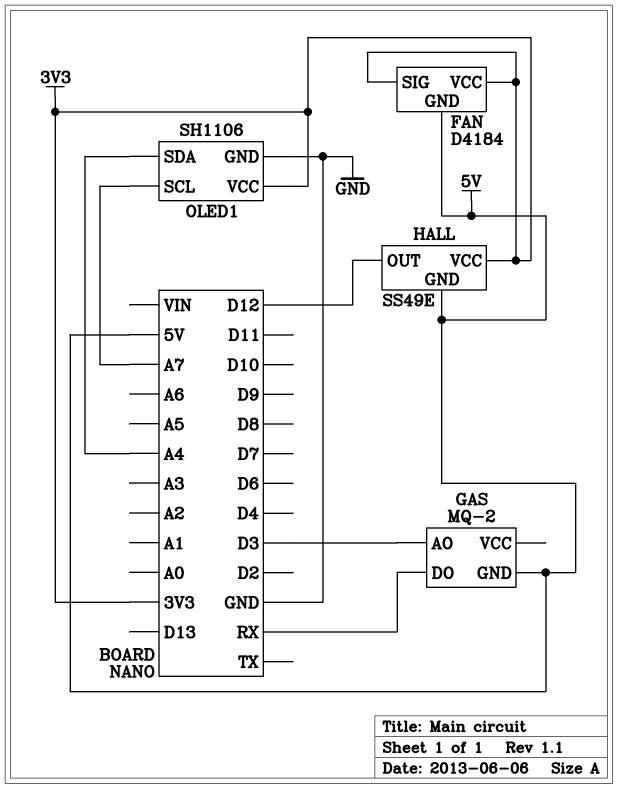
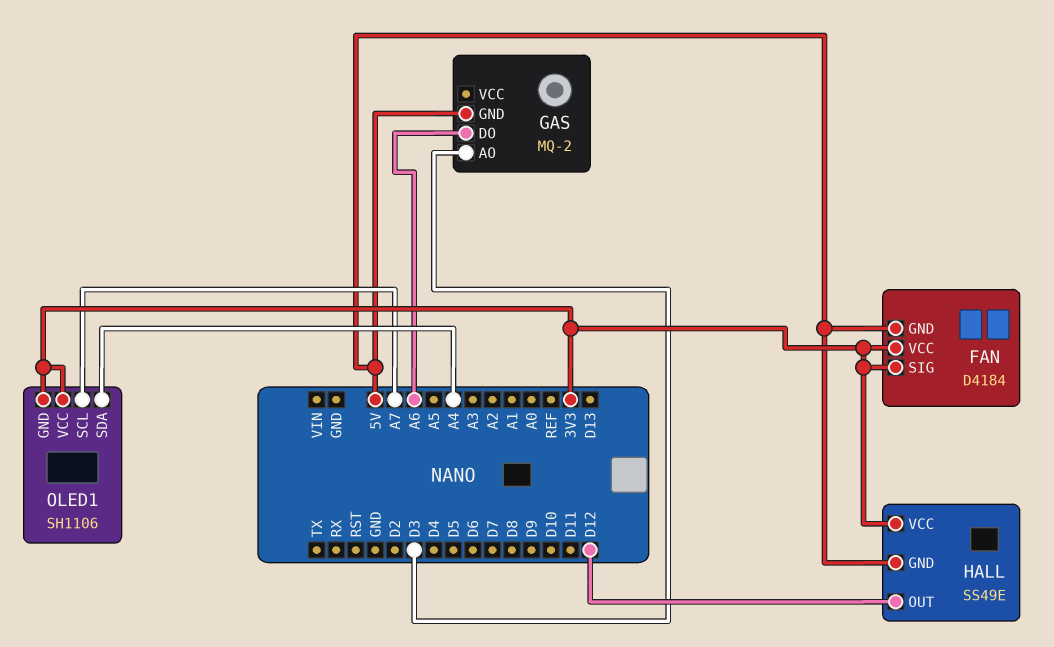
GAS pin DO: RX -> A6
OLED1 pin GND: GND -> 3V3

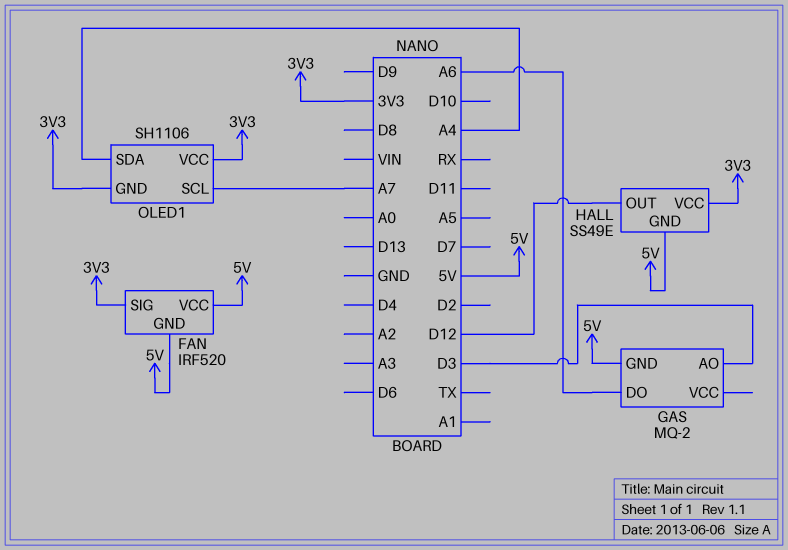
FAN: D4184 -> IRF520
FAN pin VCC: 3V3 -> 5V

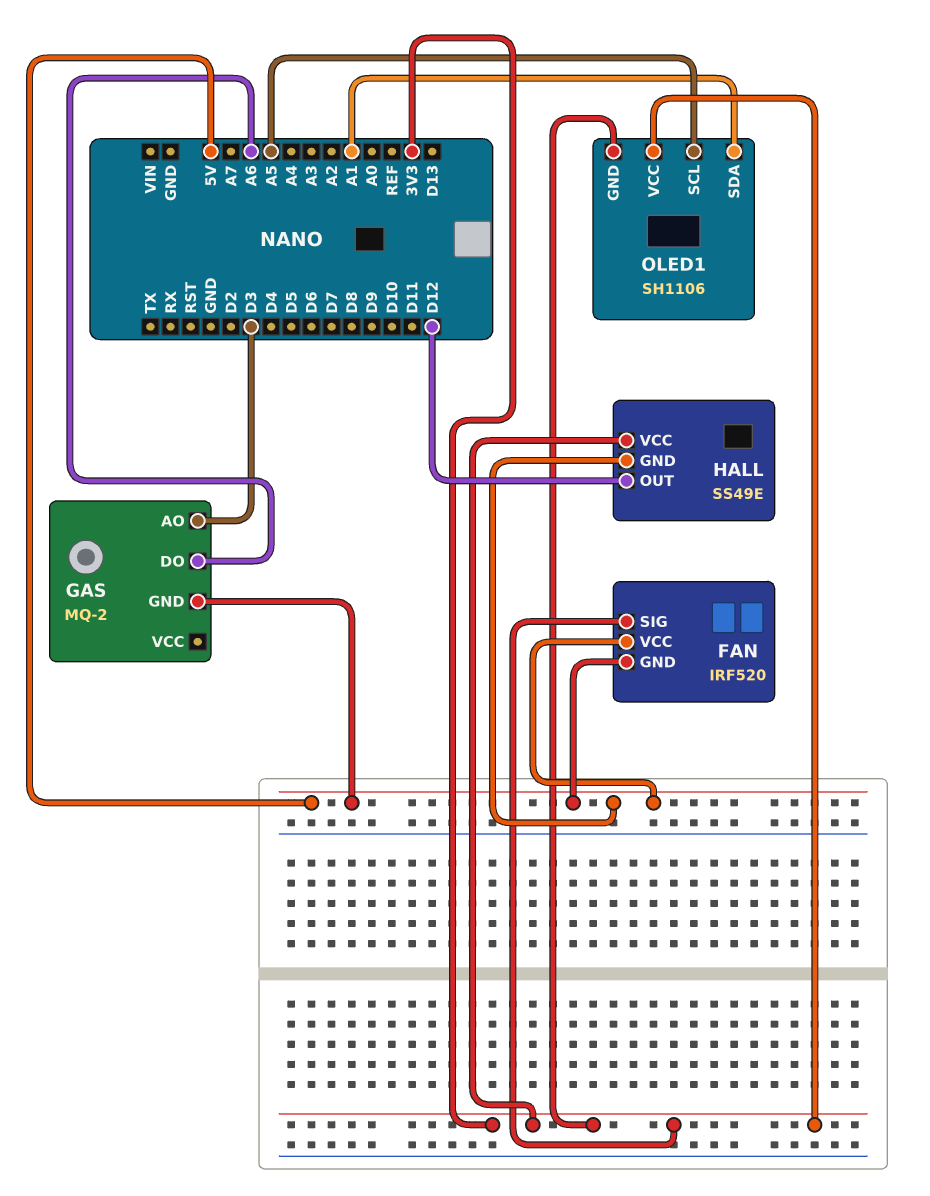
OLED1 pin SCL: A7 -> A5
OLED1 pin SDA: A4 -> A1

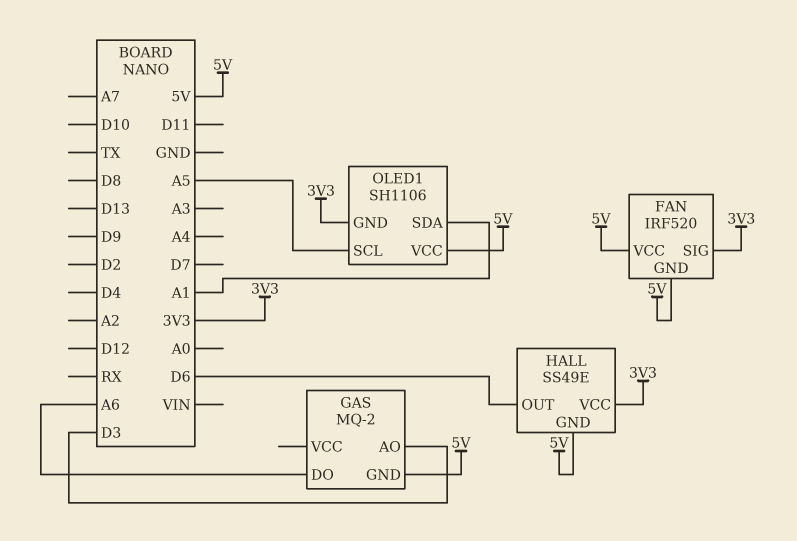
HALL pin OUT: D12 -> D6
OLED1 pin VCC: 3V3 -> 5V

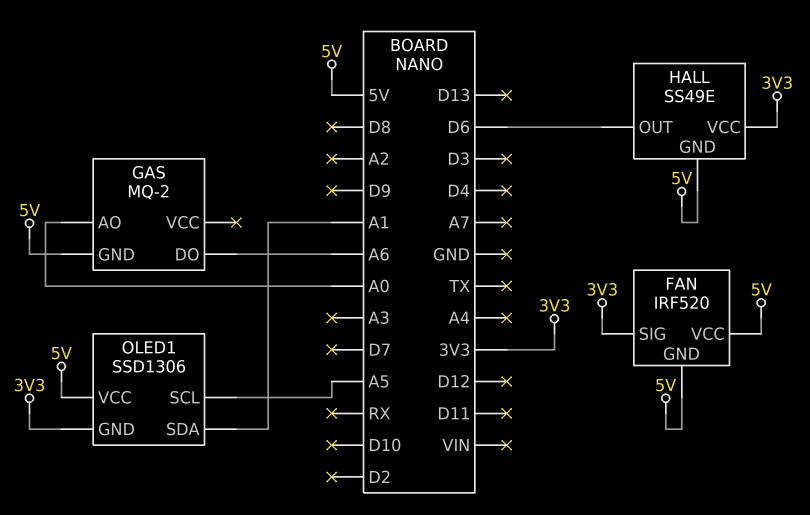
GAS pin AO: D3 -> A0
OLED1: SH1106 -> SSD1306

